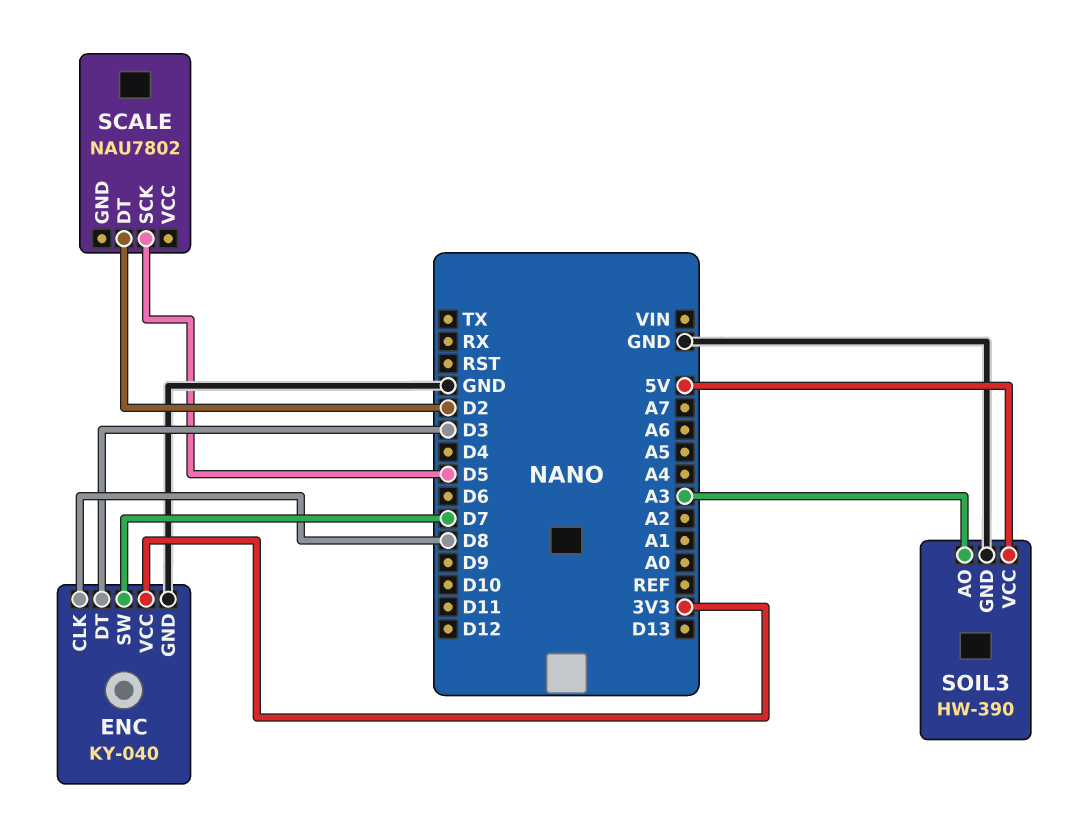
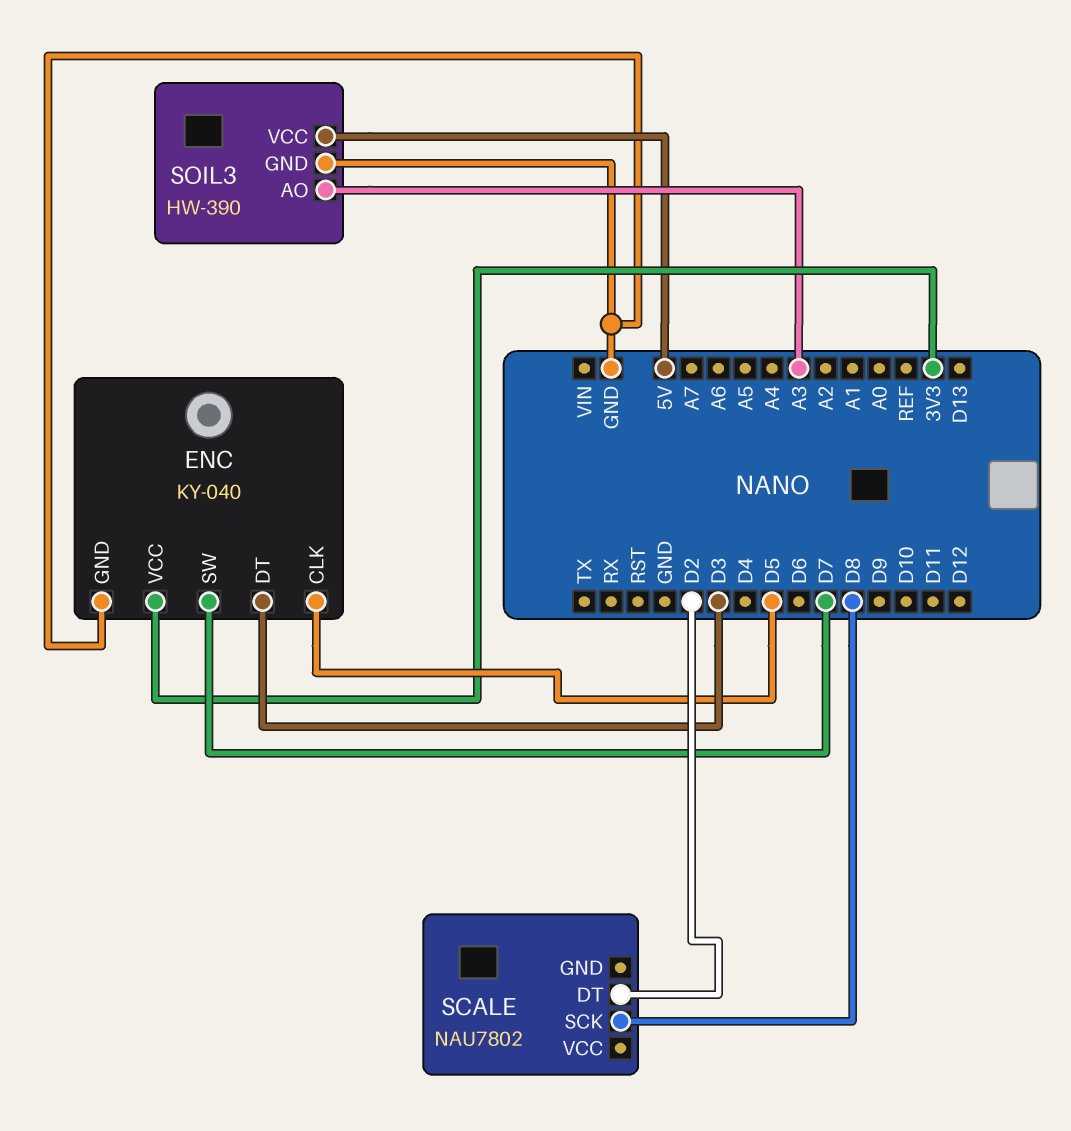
ENC pin CLK: D8 -> D5
SCALE pin SCK: D5 -> D8

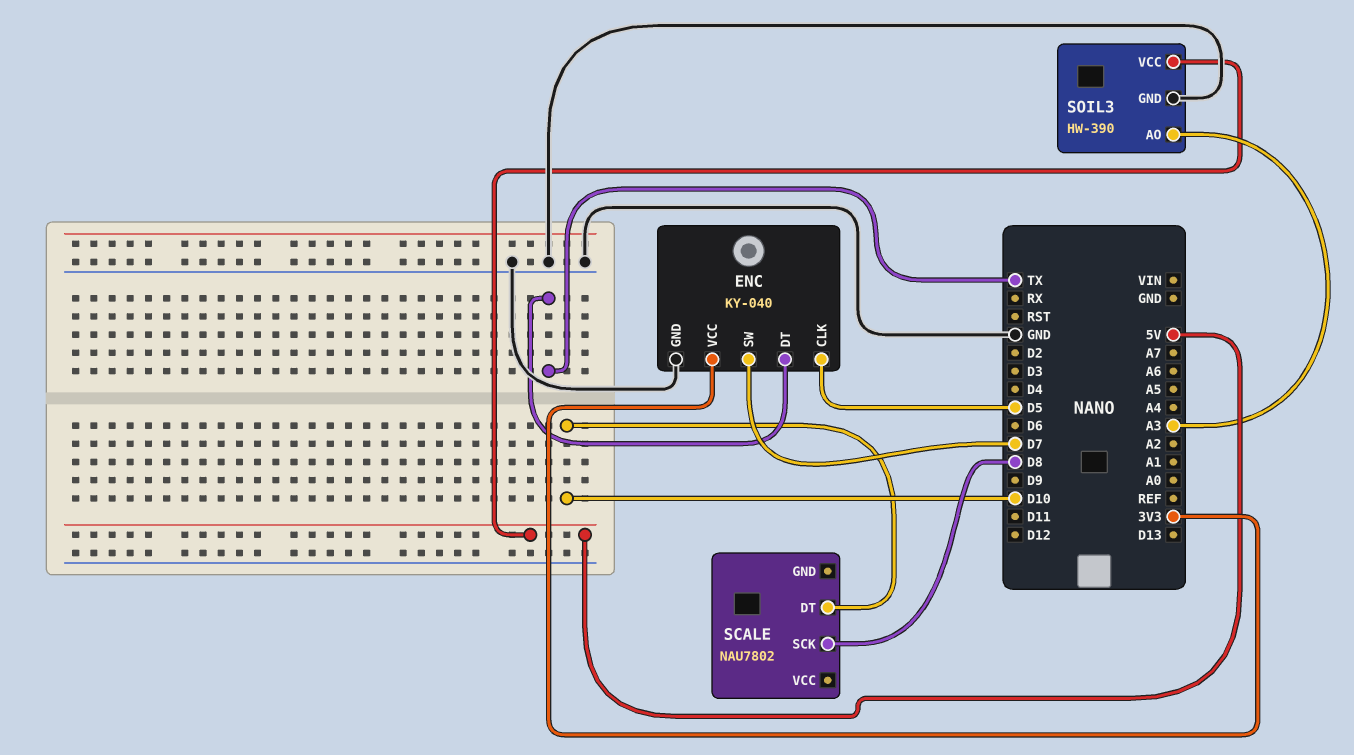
ENC pin DT: D3 -> TX
SCALE pin DT: D2 -> D10

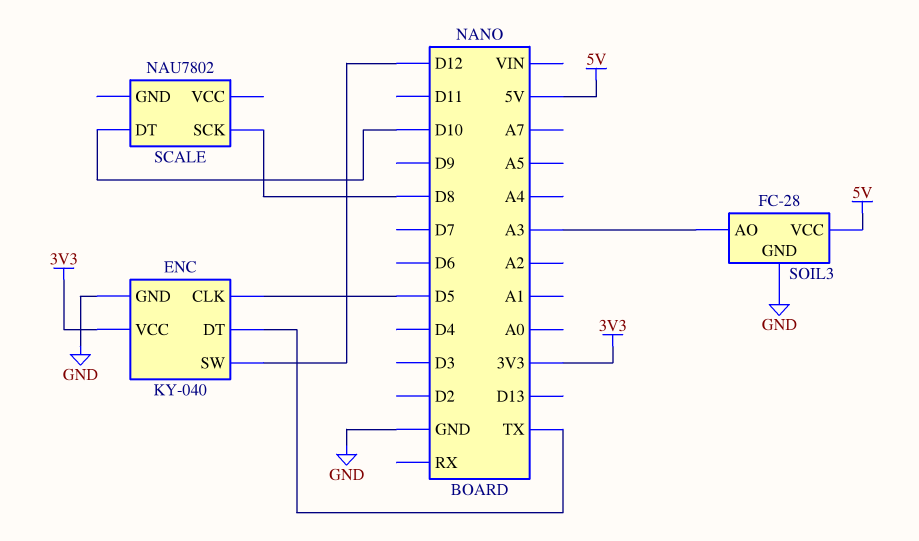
ENC pin SW: D7 -> D12
SOIL3: HW-390 -> FC-28

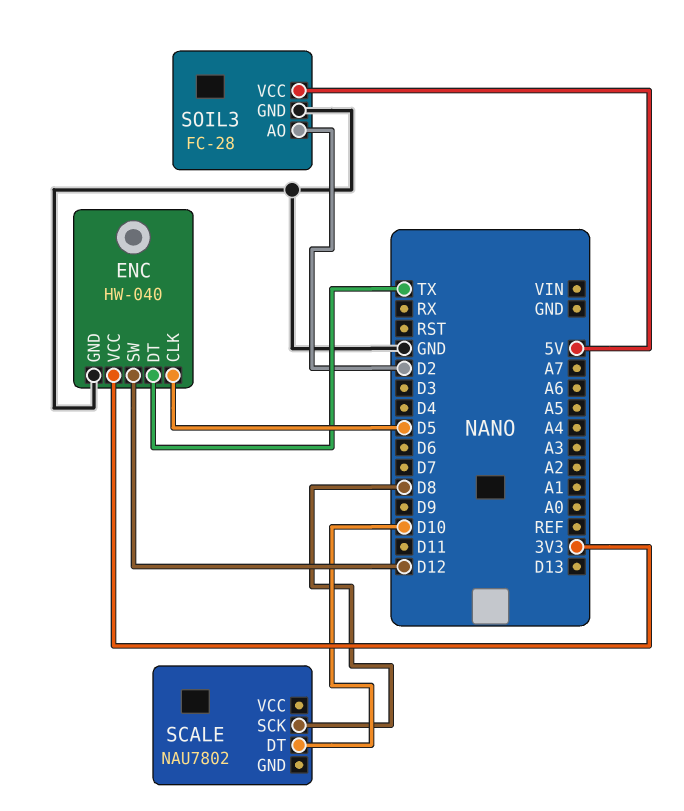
ENC: KY-040 -> HW-040
SOIL3 pin AO: A3 -> D2

